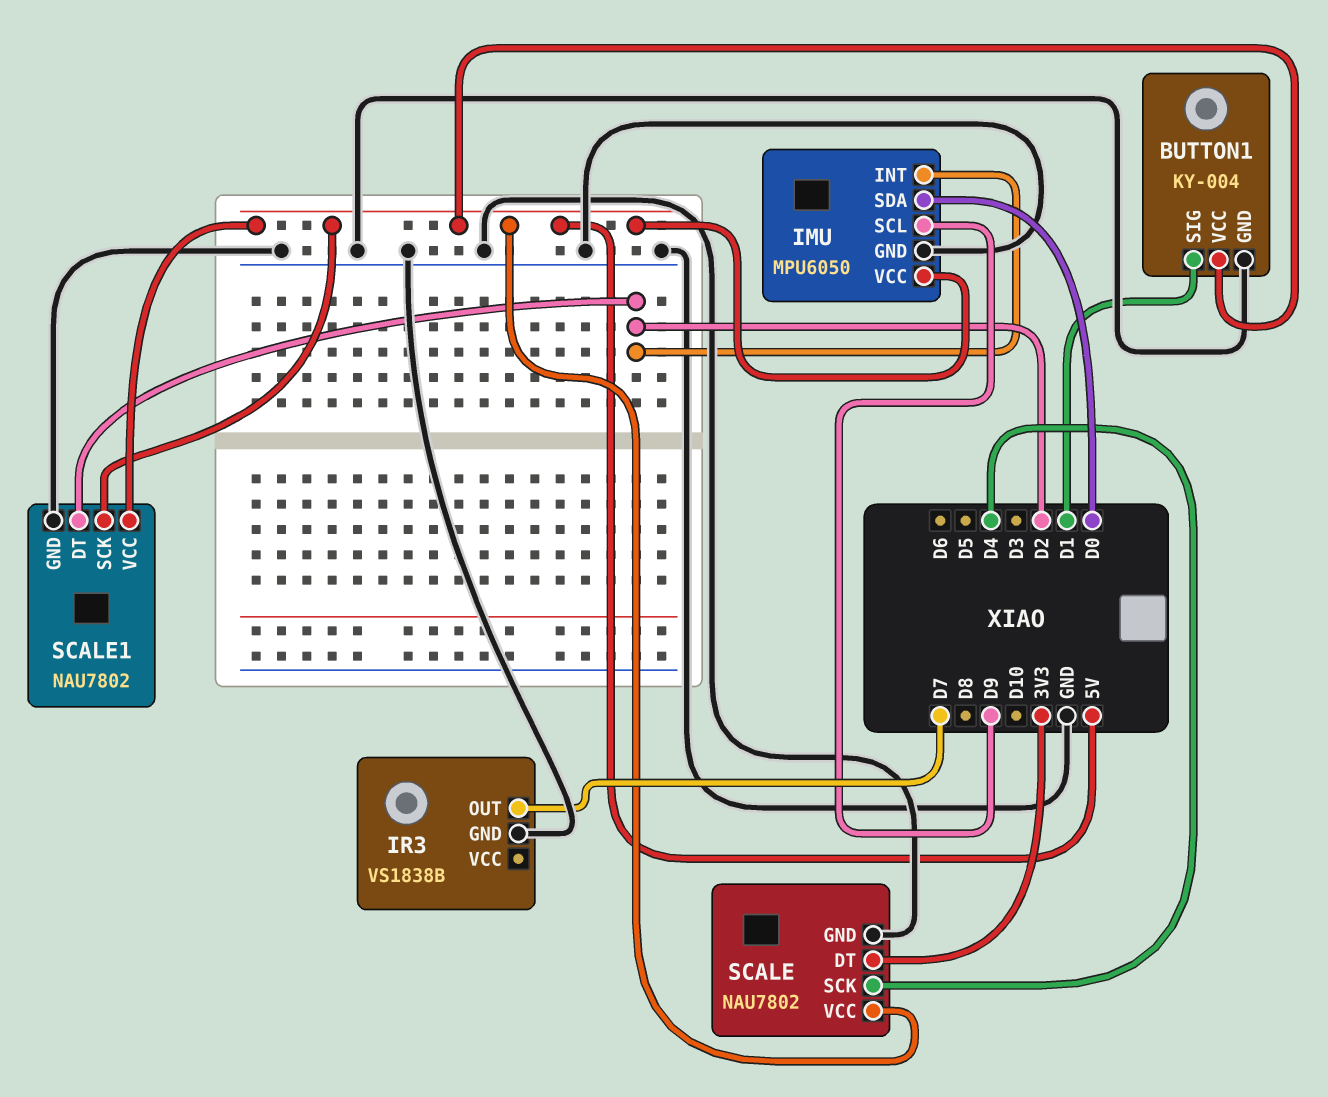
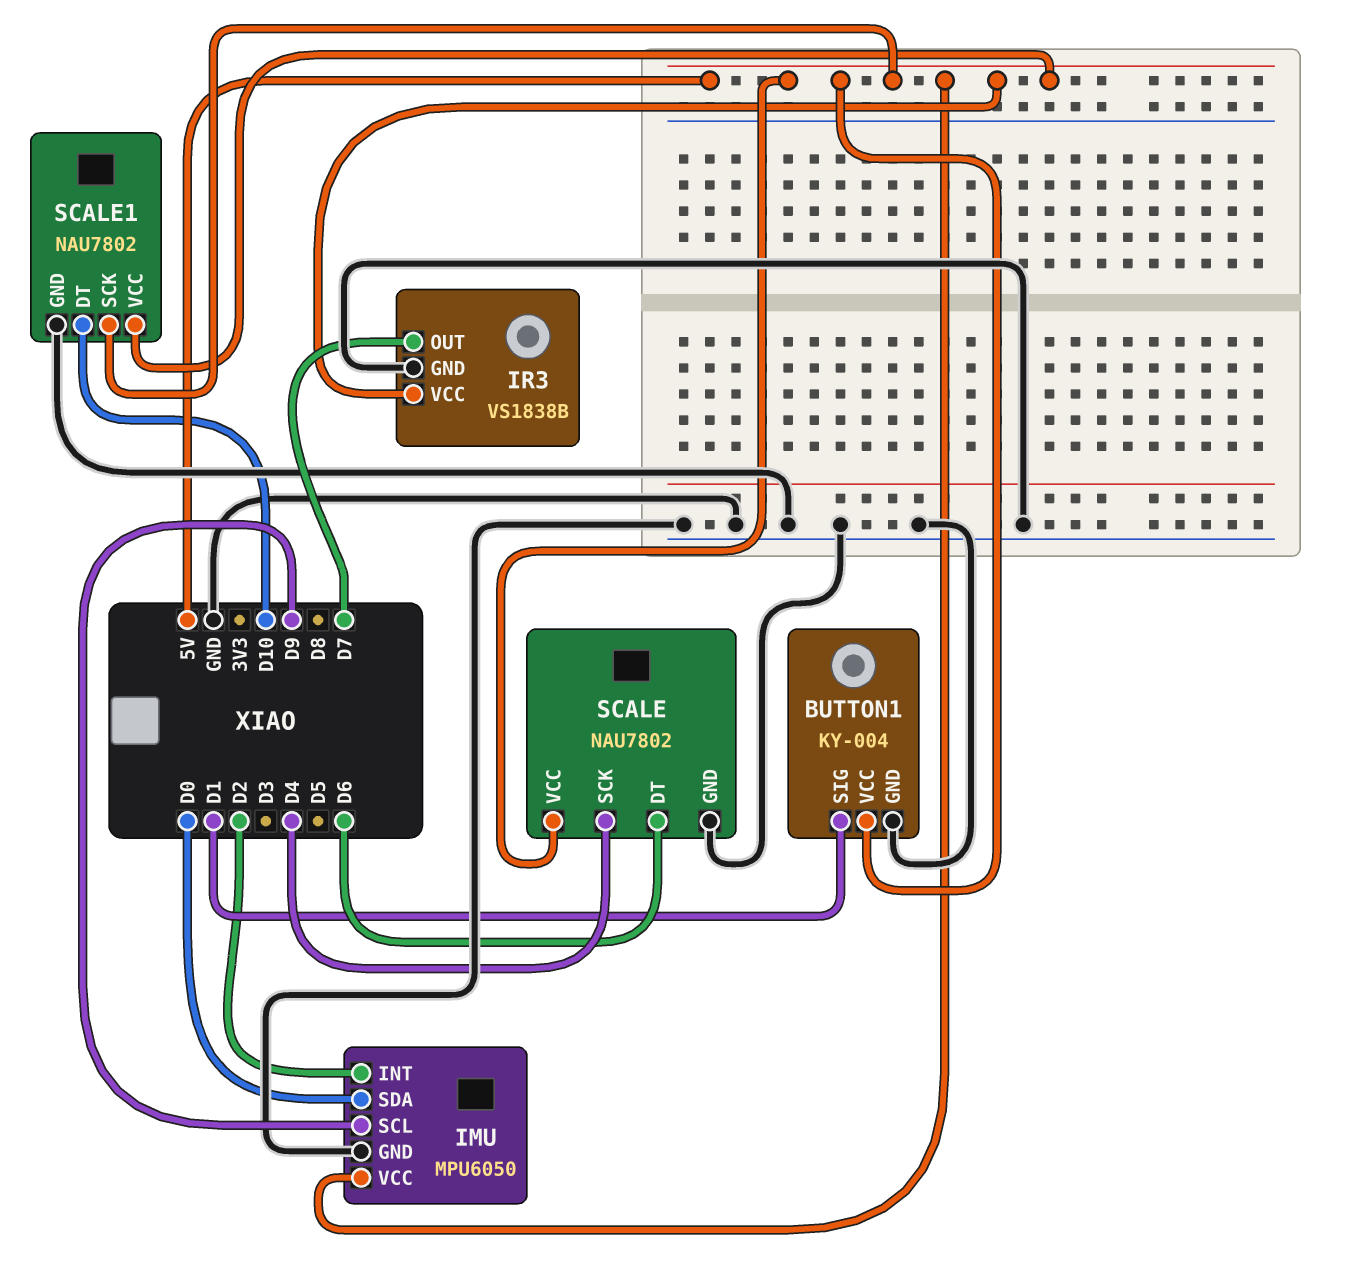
IR3 pin VCC: none -> 5V
SCALE pin DT: 3V3 -> D6
SCALE1 pin DT: D2 -> D10

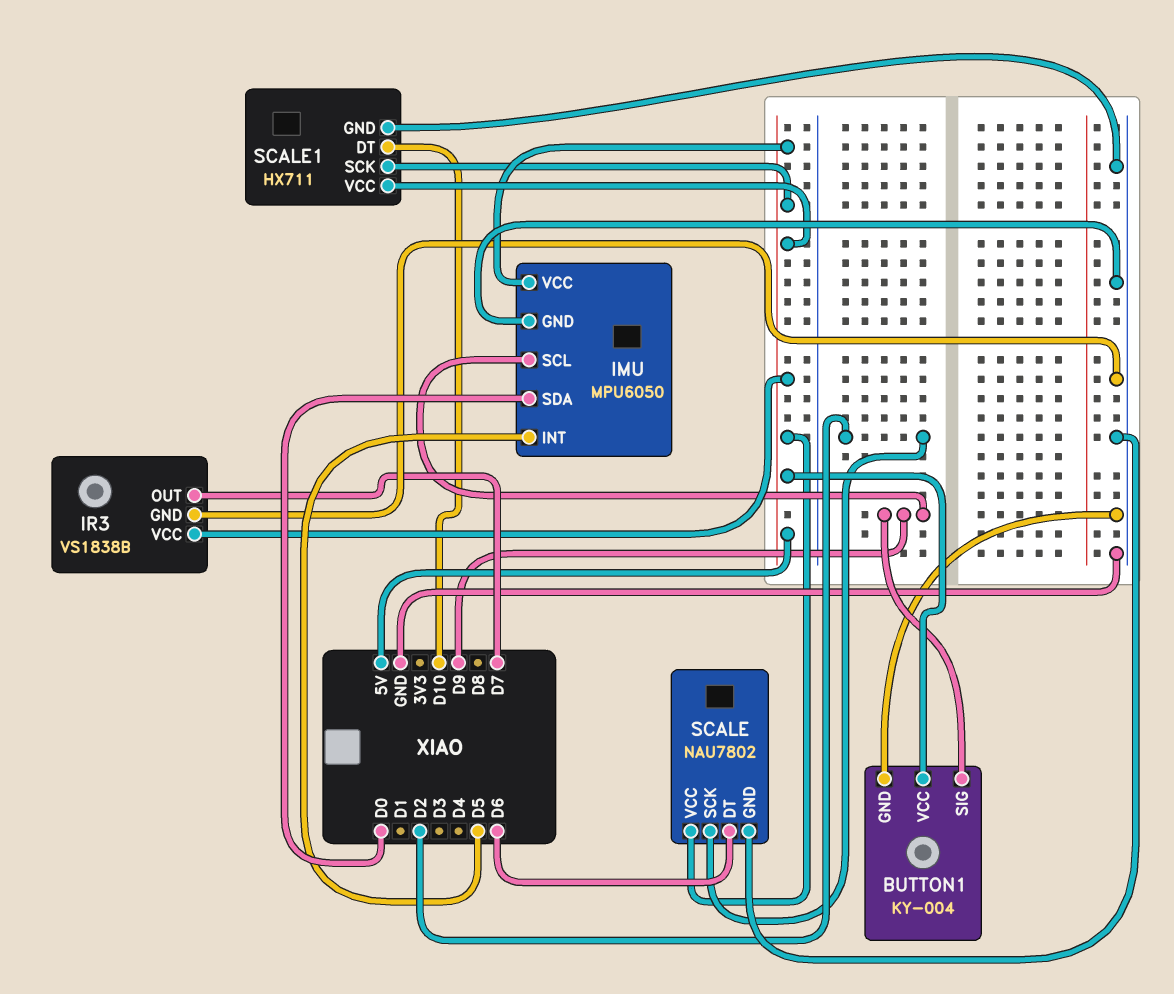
BUTTON1 pin SIG: D1 -> D9
IMU pin INT: D2 -> D5
SCALE pin SCK: D4 -> D2
SCALE1: NAU7802 -> HX711

